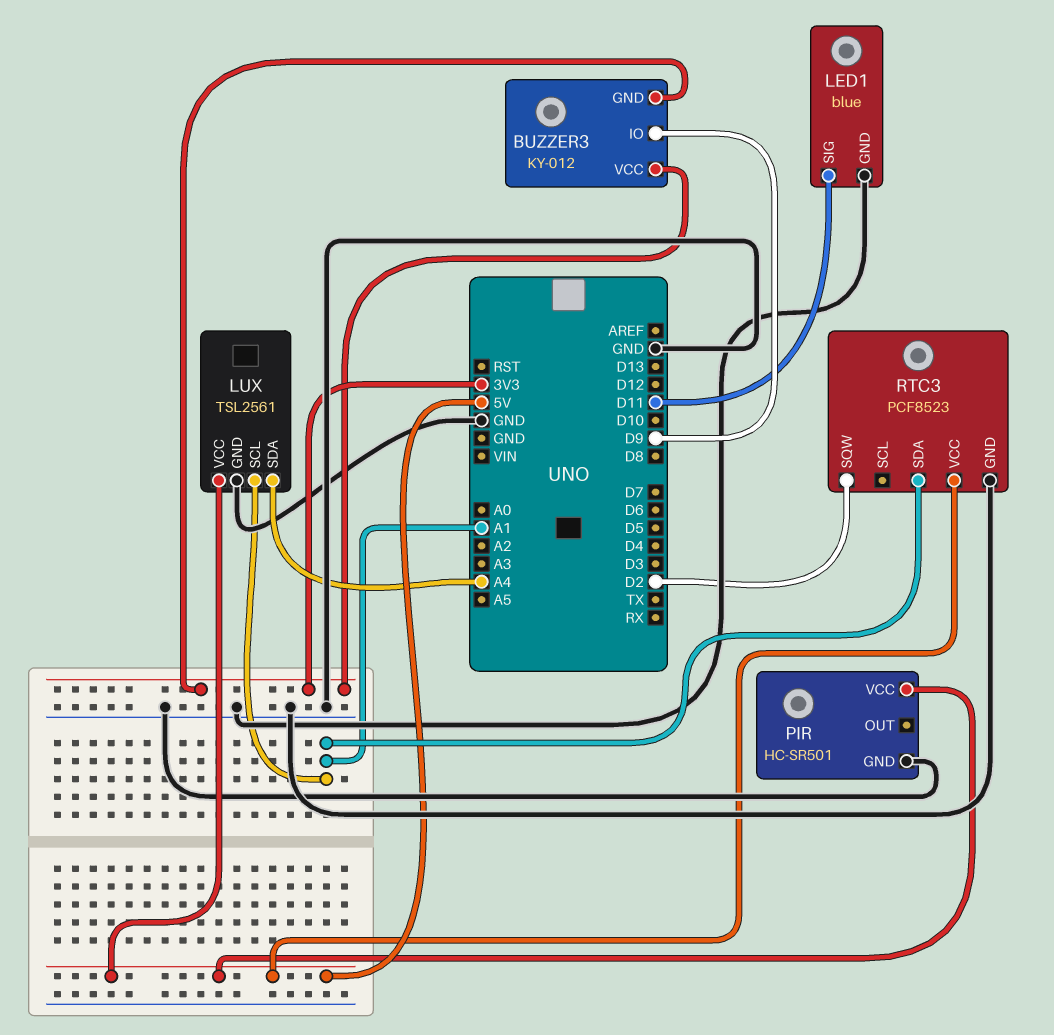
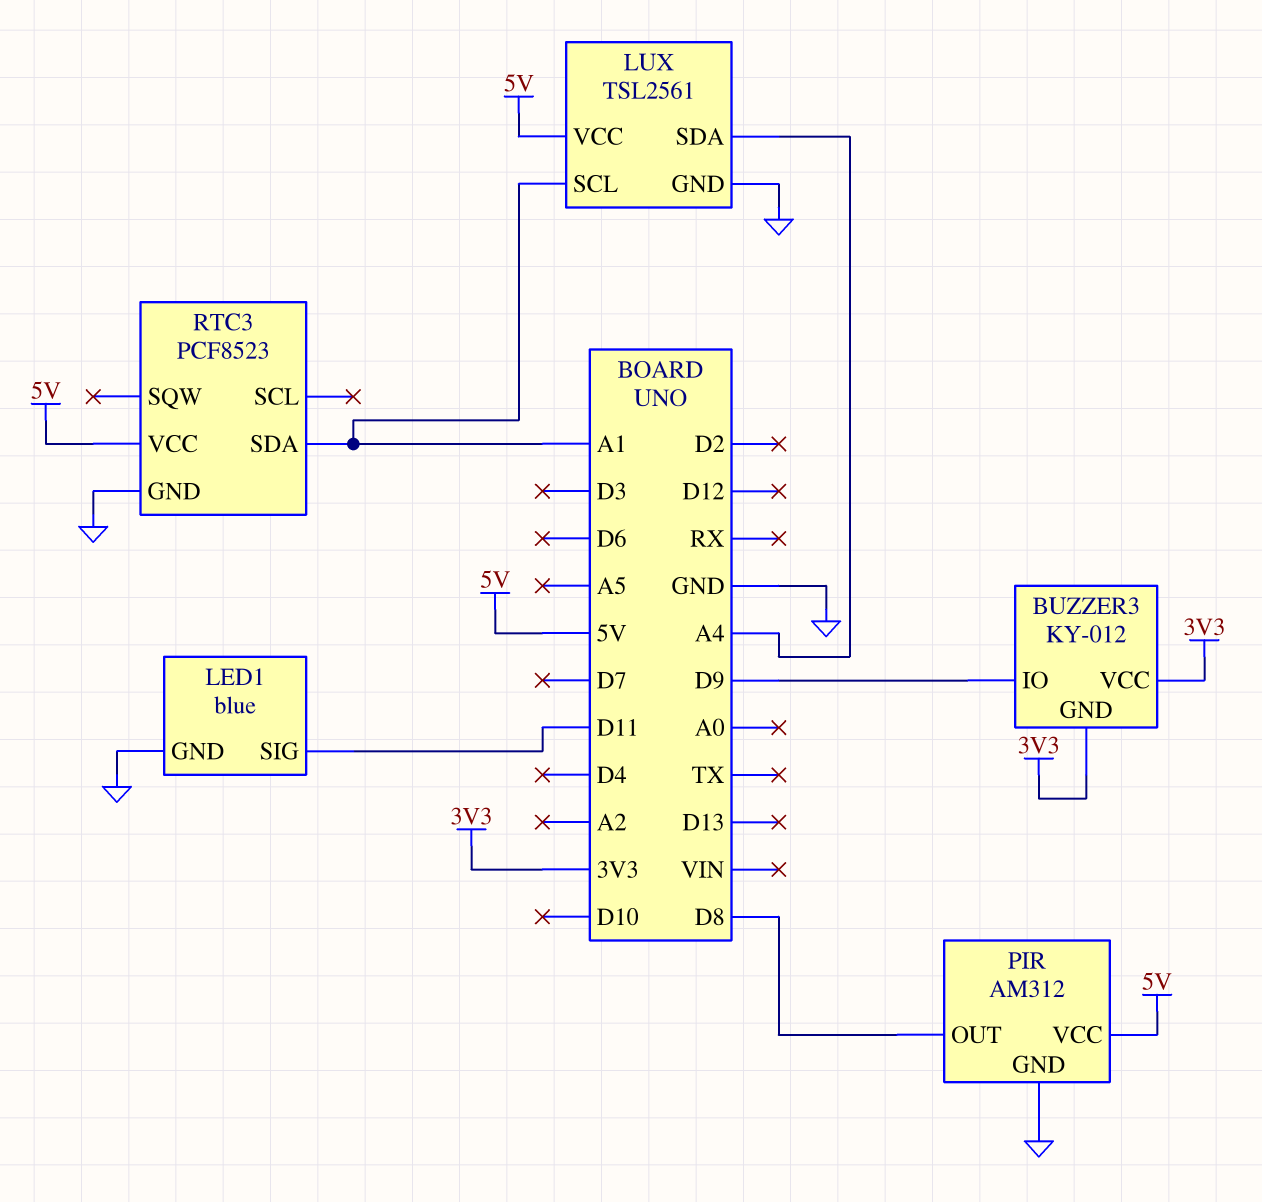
PIR: HC-SR501 -> AM312
PIR pin OUT: none -> D8
RTC3 pin SQW: D2 -> none

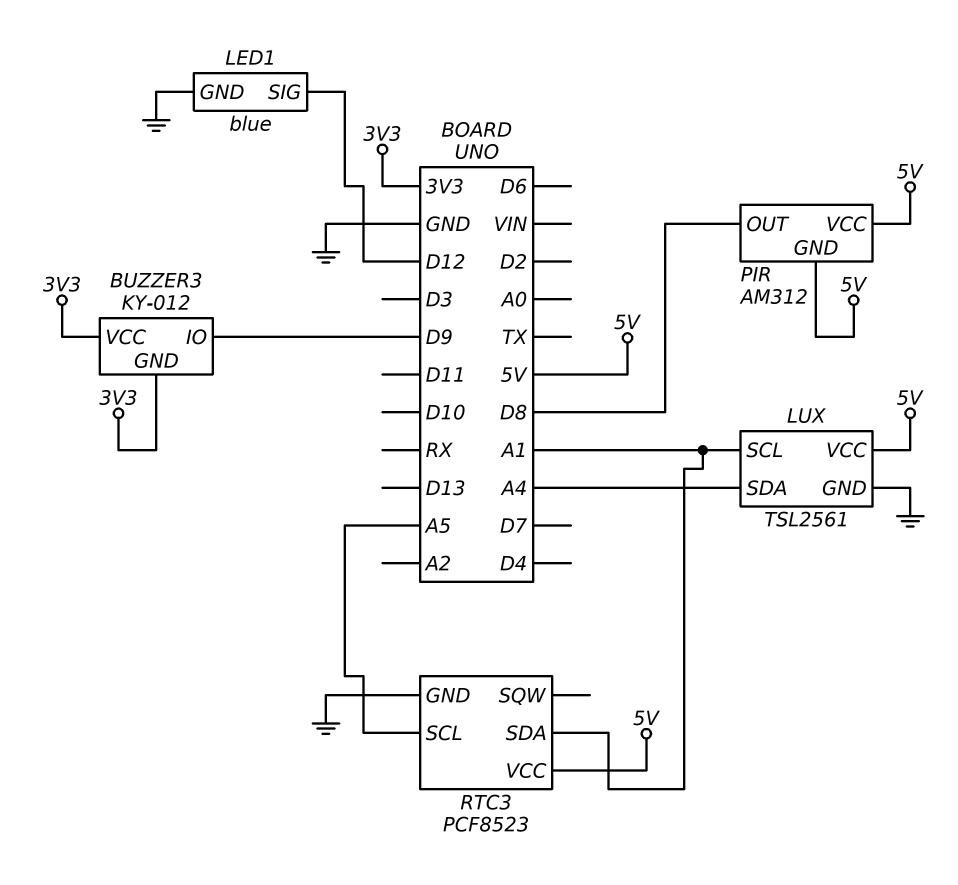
LED1 pin SIG: D11 -> D12
PIR pin GND: GND -> 5V
RTC3 pin SCL: none -> A5

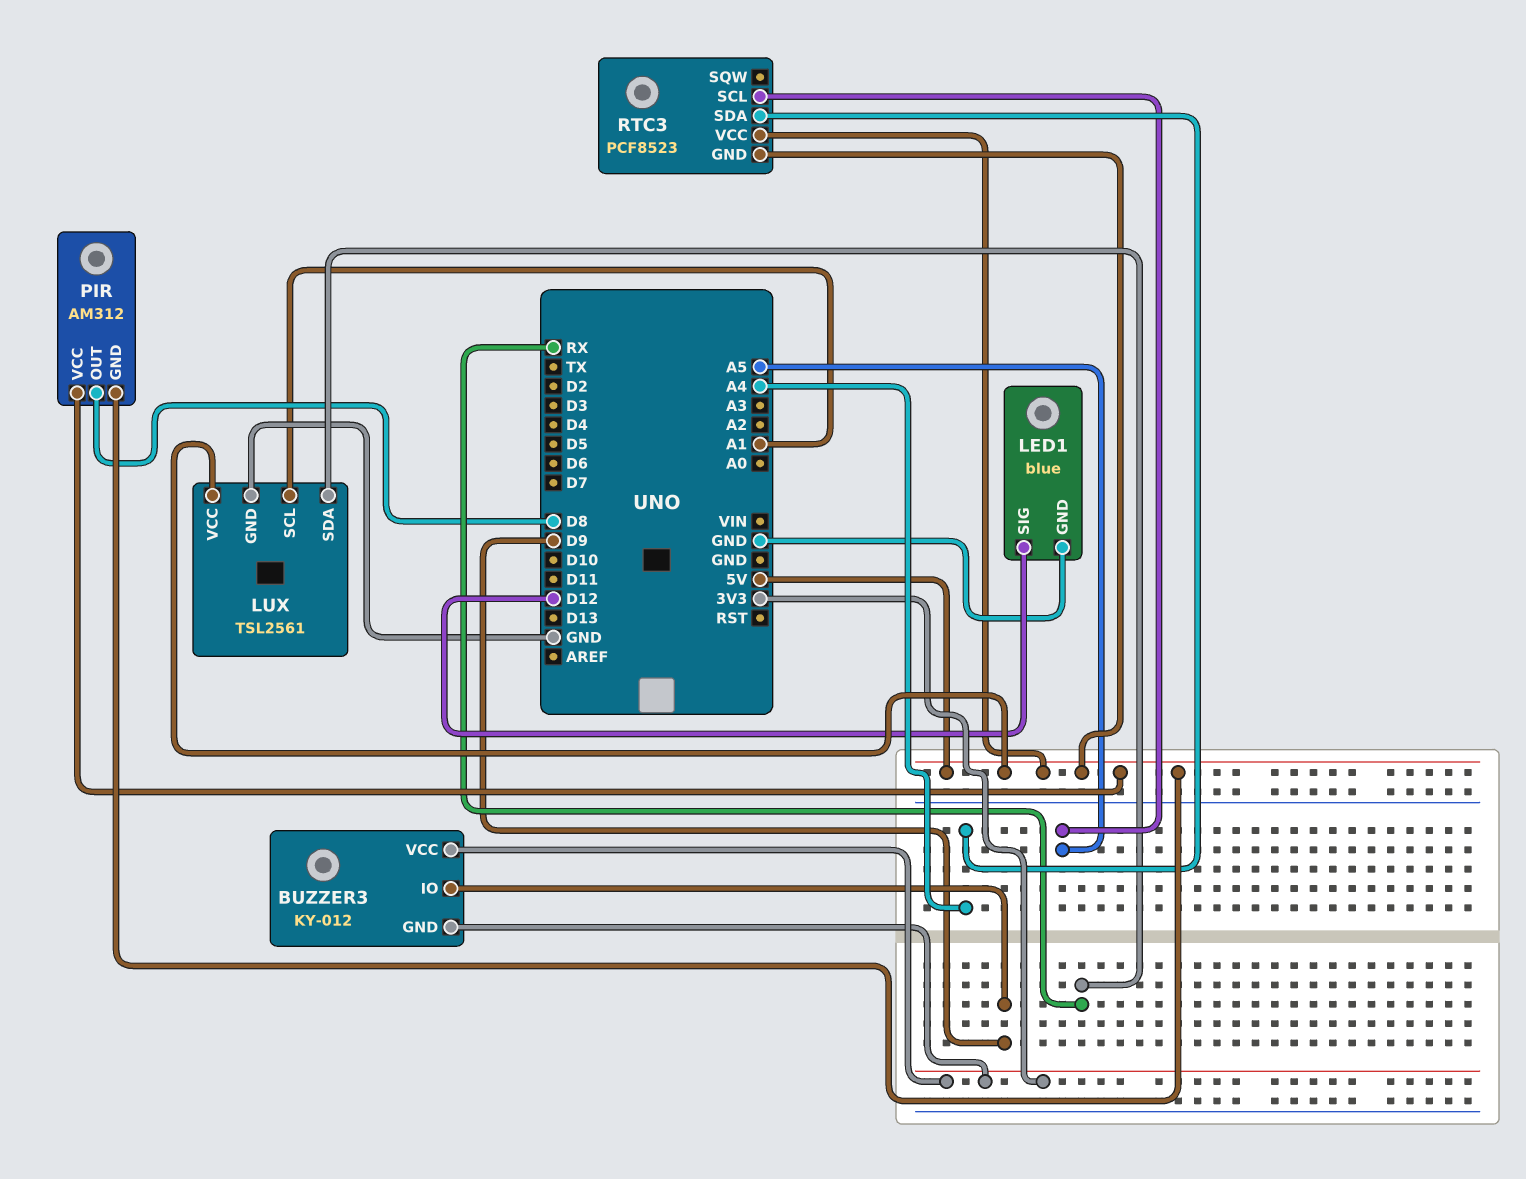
LUX pin SDA: A4 -> RX
RTC3 pin GND: GND -> 5V
RTC3 pin SDA: A1 -> A4

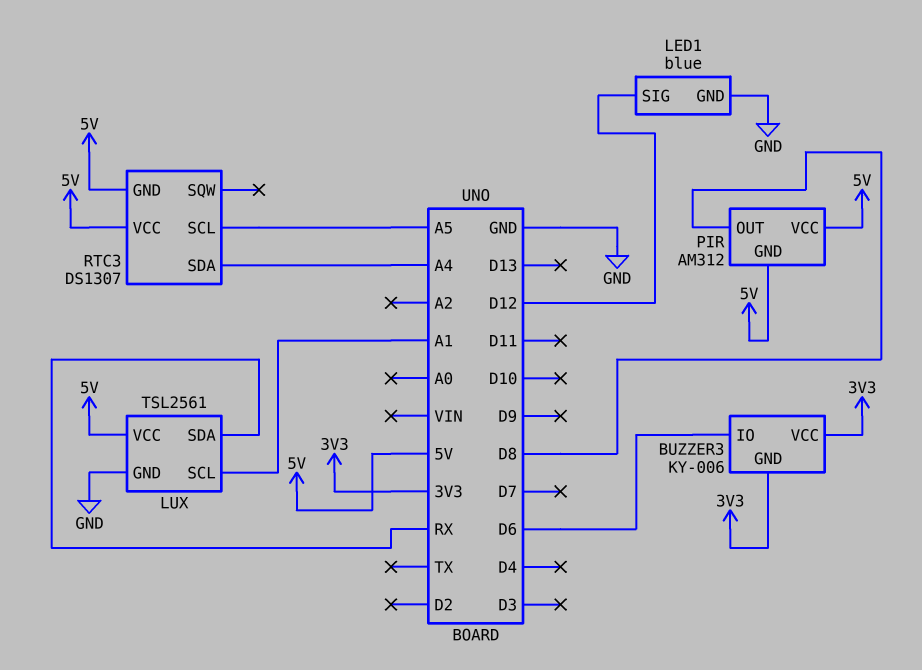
BUZZER3: KY-012 -> KY-006
BUZZER3 pin IO: D9 -> D6
RTC3: PCF8523 -> DS1307

